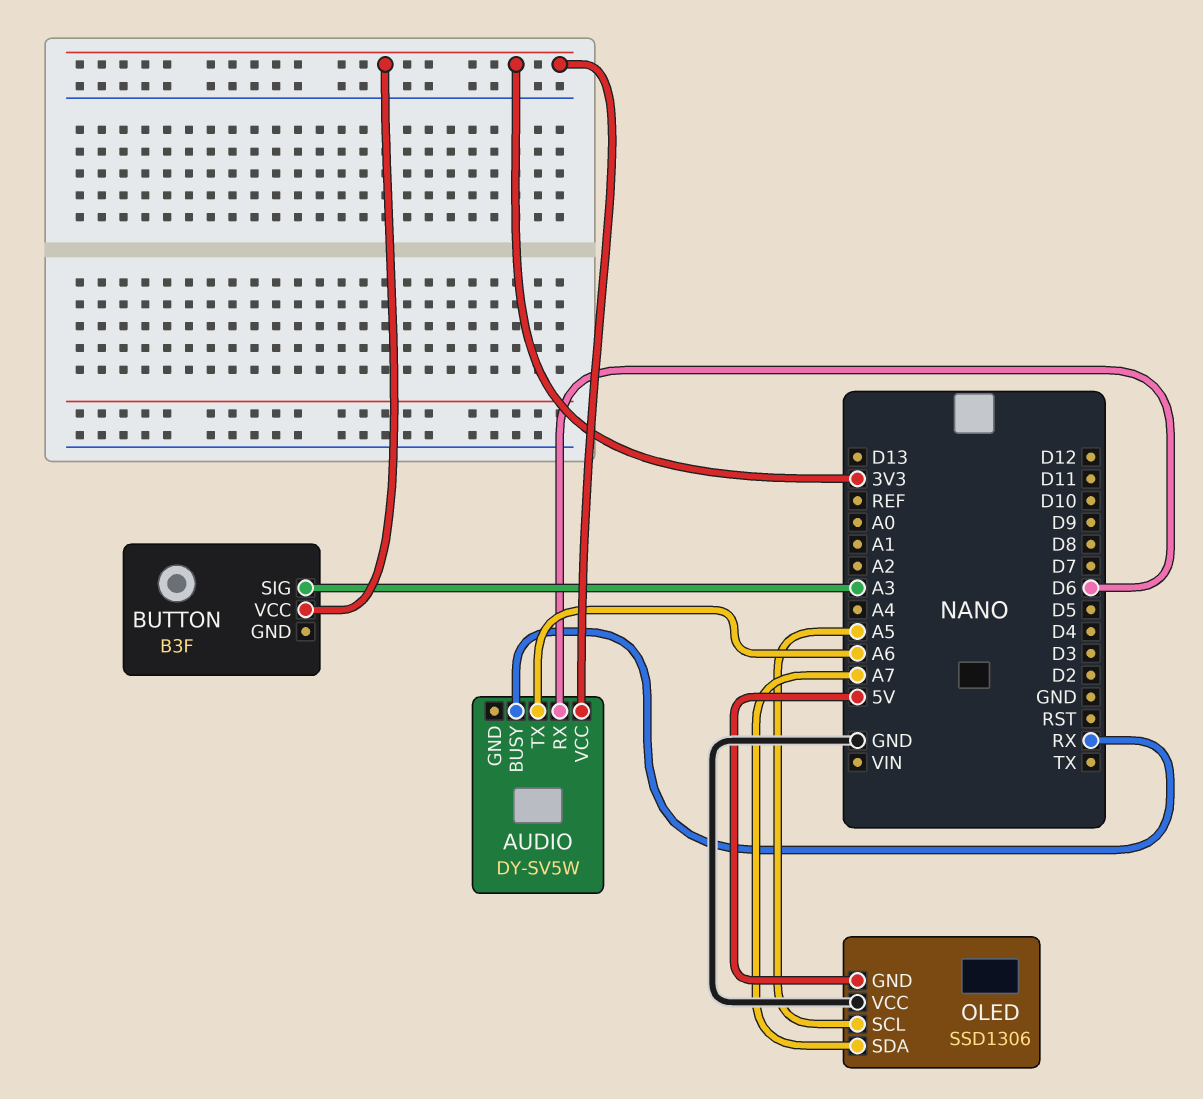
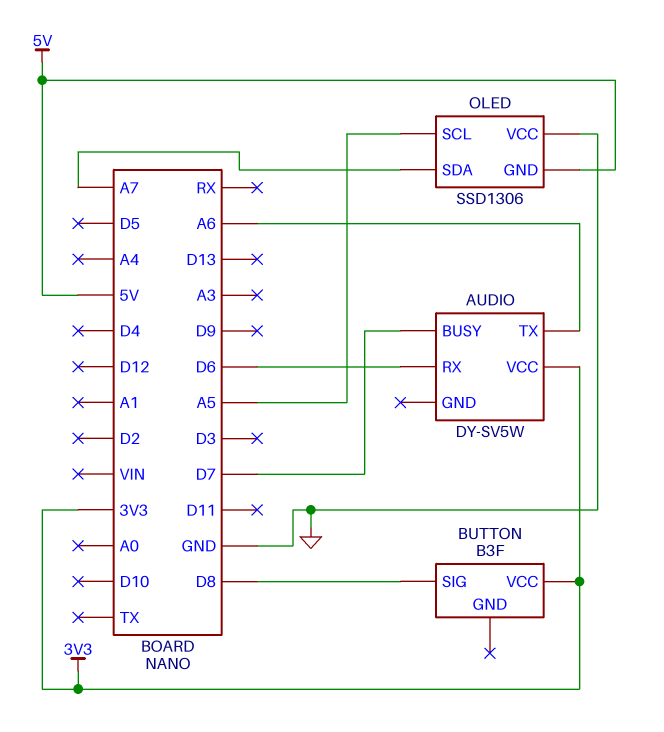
AUDIO pin BUSY: RX -> D7
BUTTON pin SIG: A3 -> D8

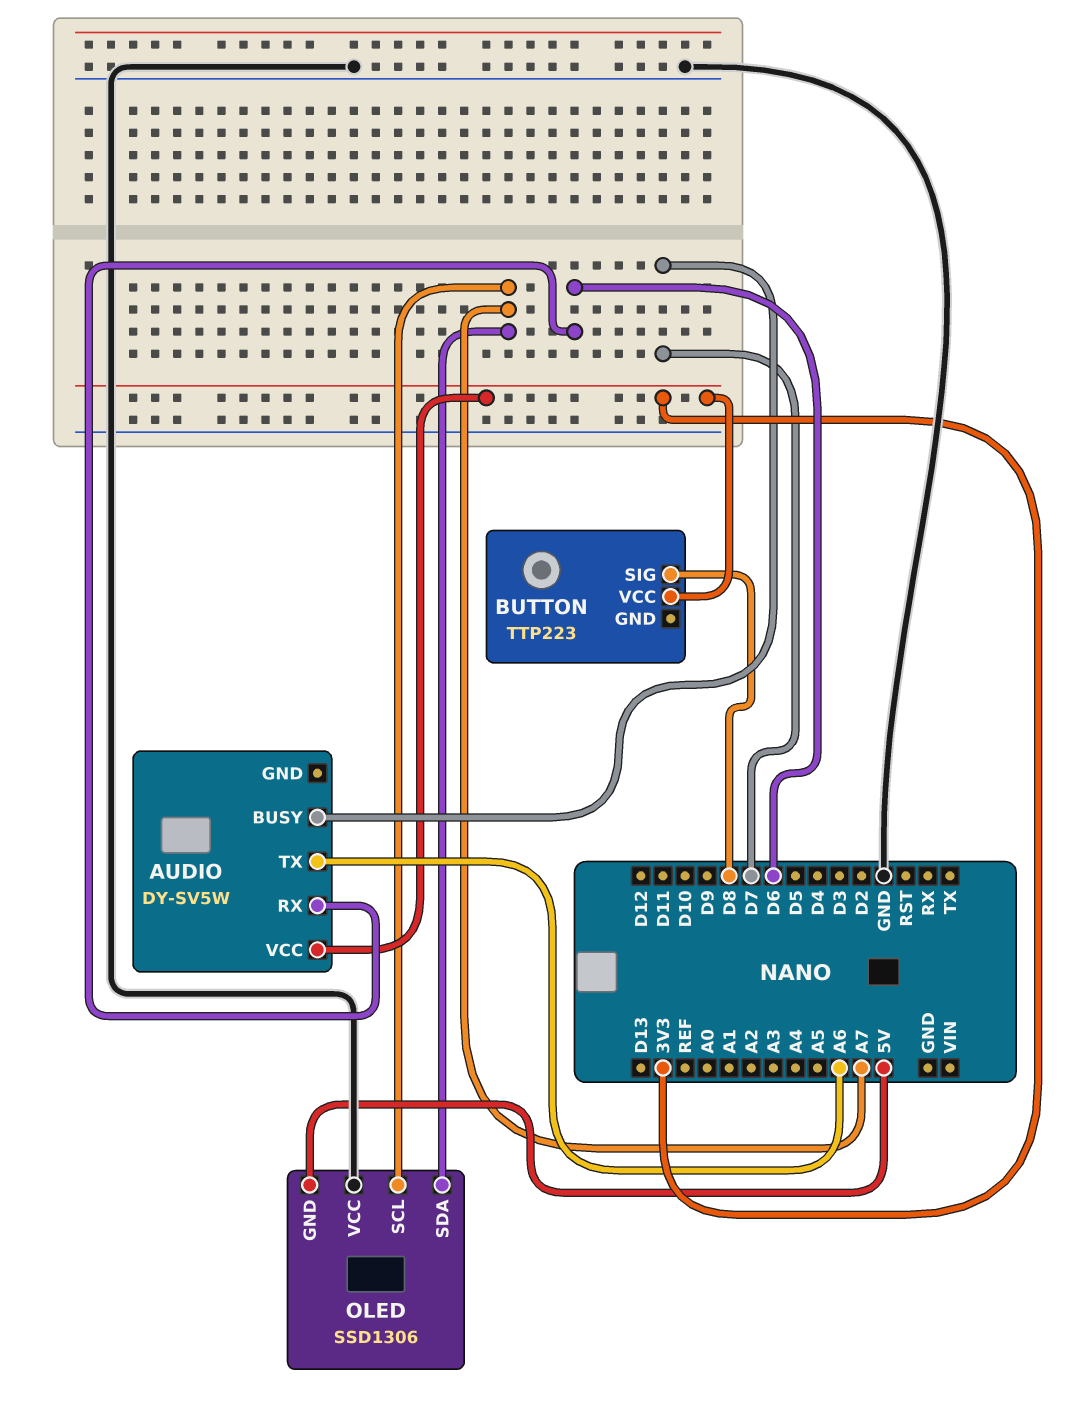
BUTTON: B3F -> TTP223
OLED pin SCL: A5 -> A7

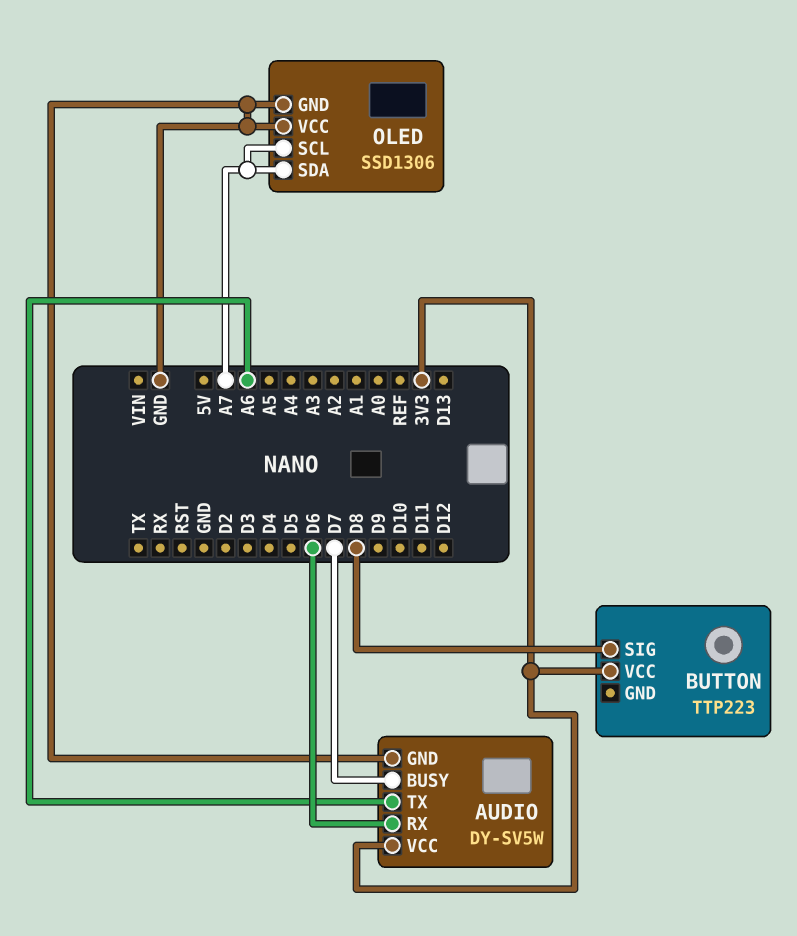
AUDIO pin GND: none -> GND
OLED pin GND: 5V -> GND

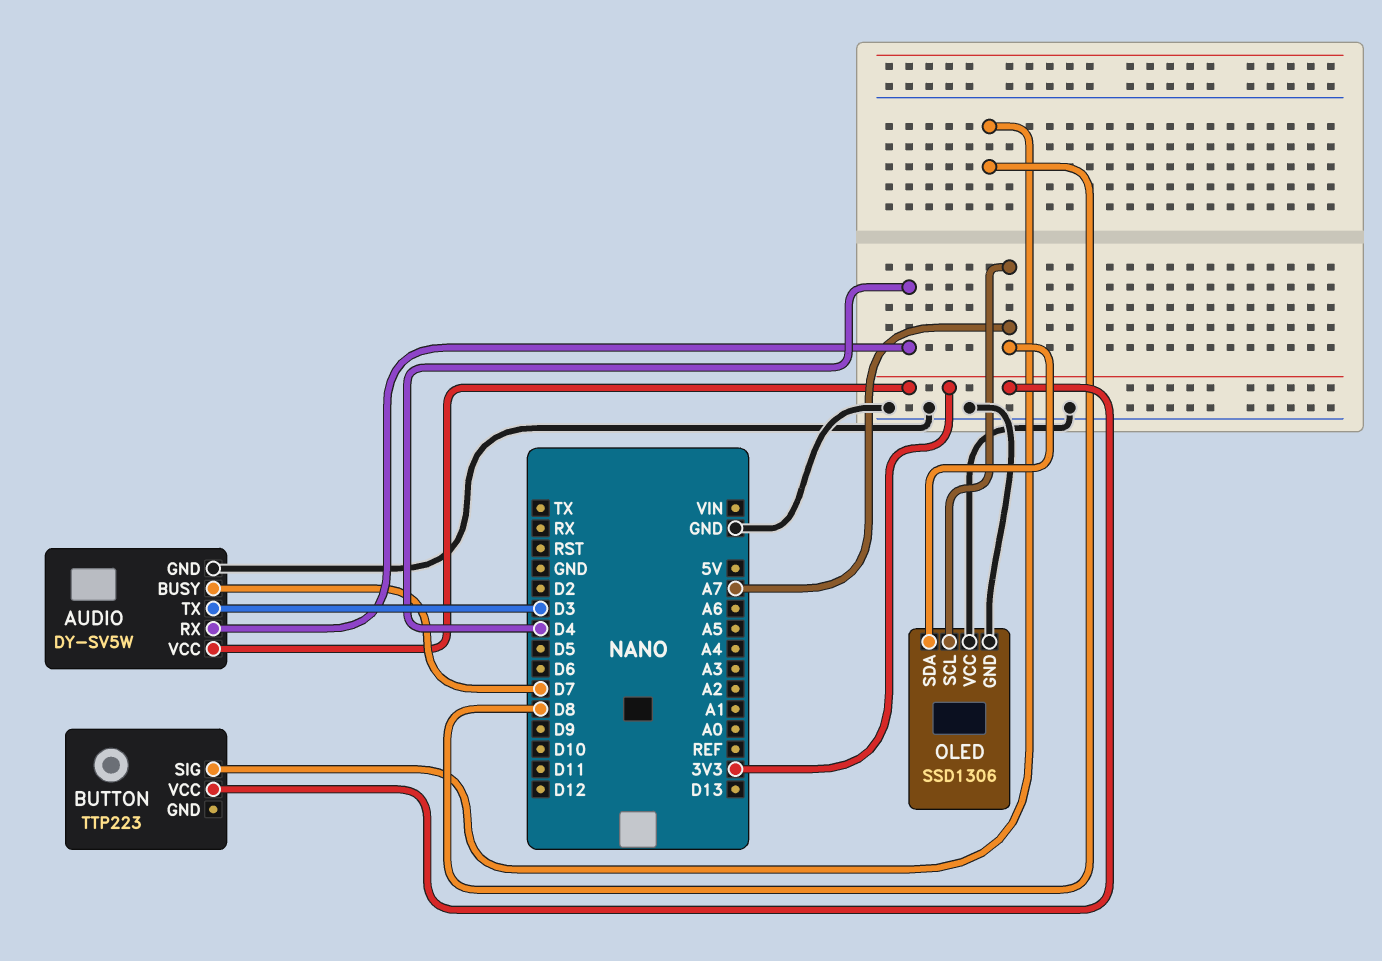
AUDIO pin RX: D6 -> D4
AUDIO pin TX: A6 -> D3

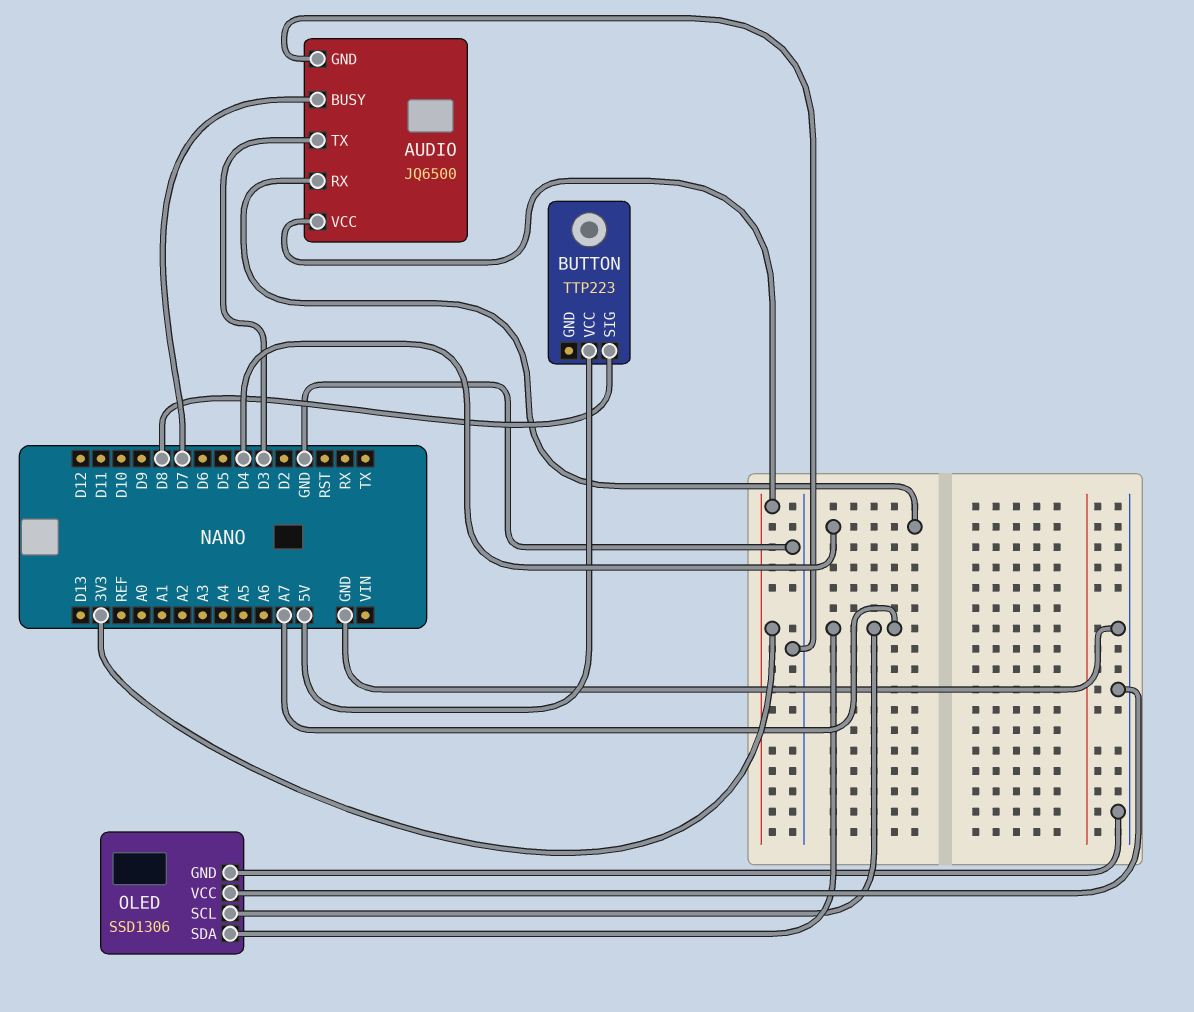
AUDIO: DY-SV5W -> JQ6500
BUTTON pin VCC: 3V3 -> 5V

